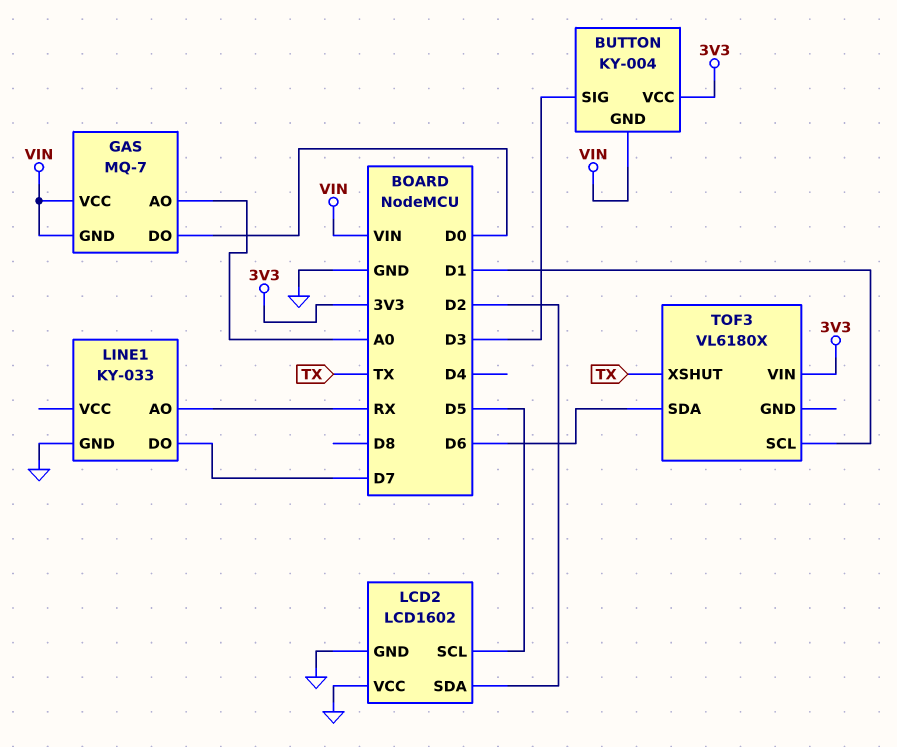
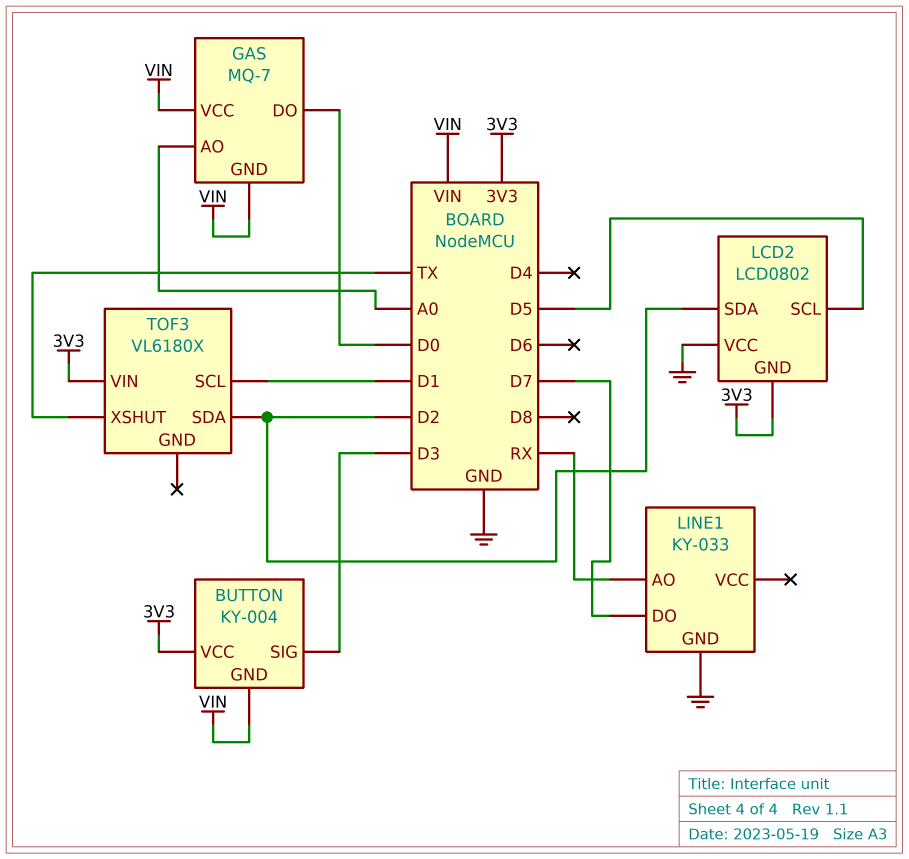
LCD2: LCD1602 -> LCD0802
LCD2 pin GND: GND -> 3V3
TOF3 pin SDA: D6 -> D2

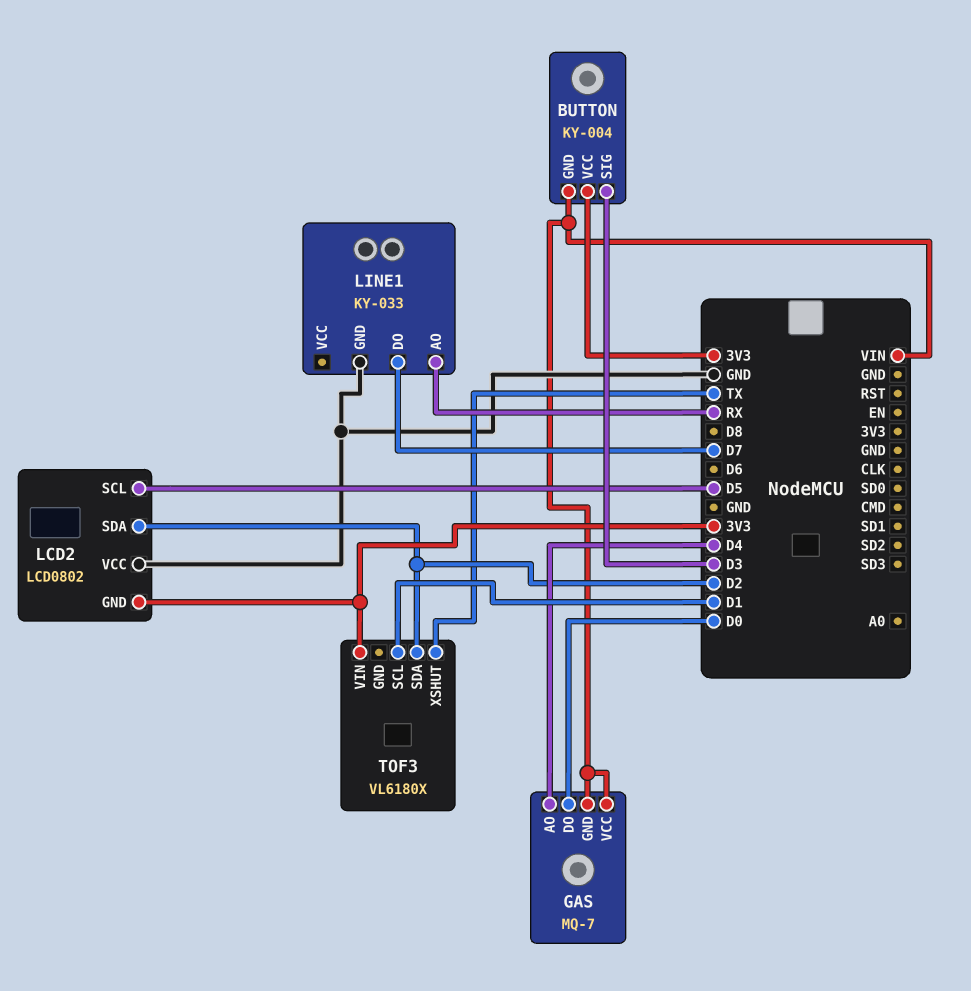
GAS pin AO: A0 -> D4

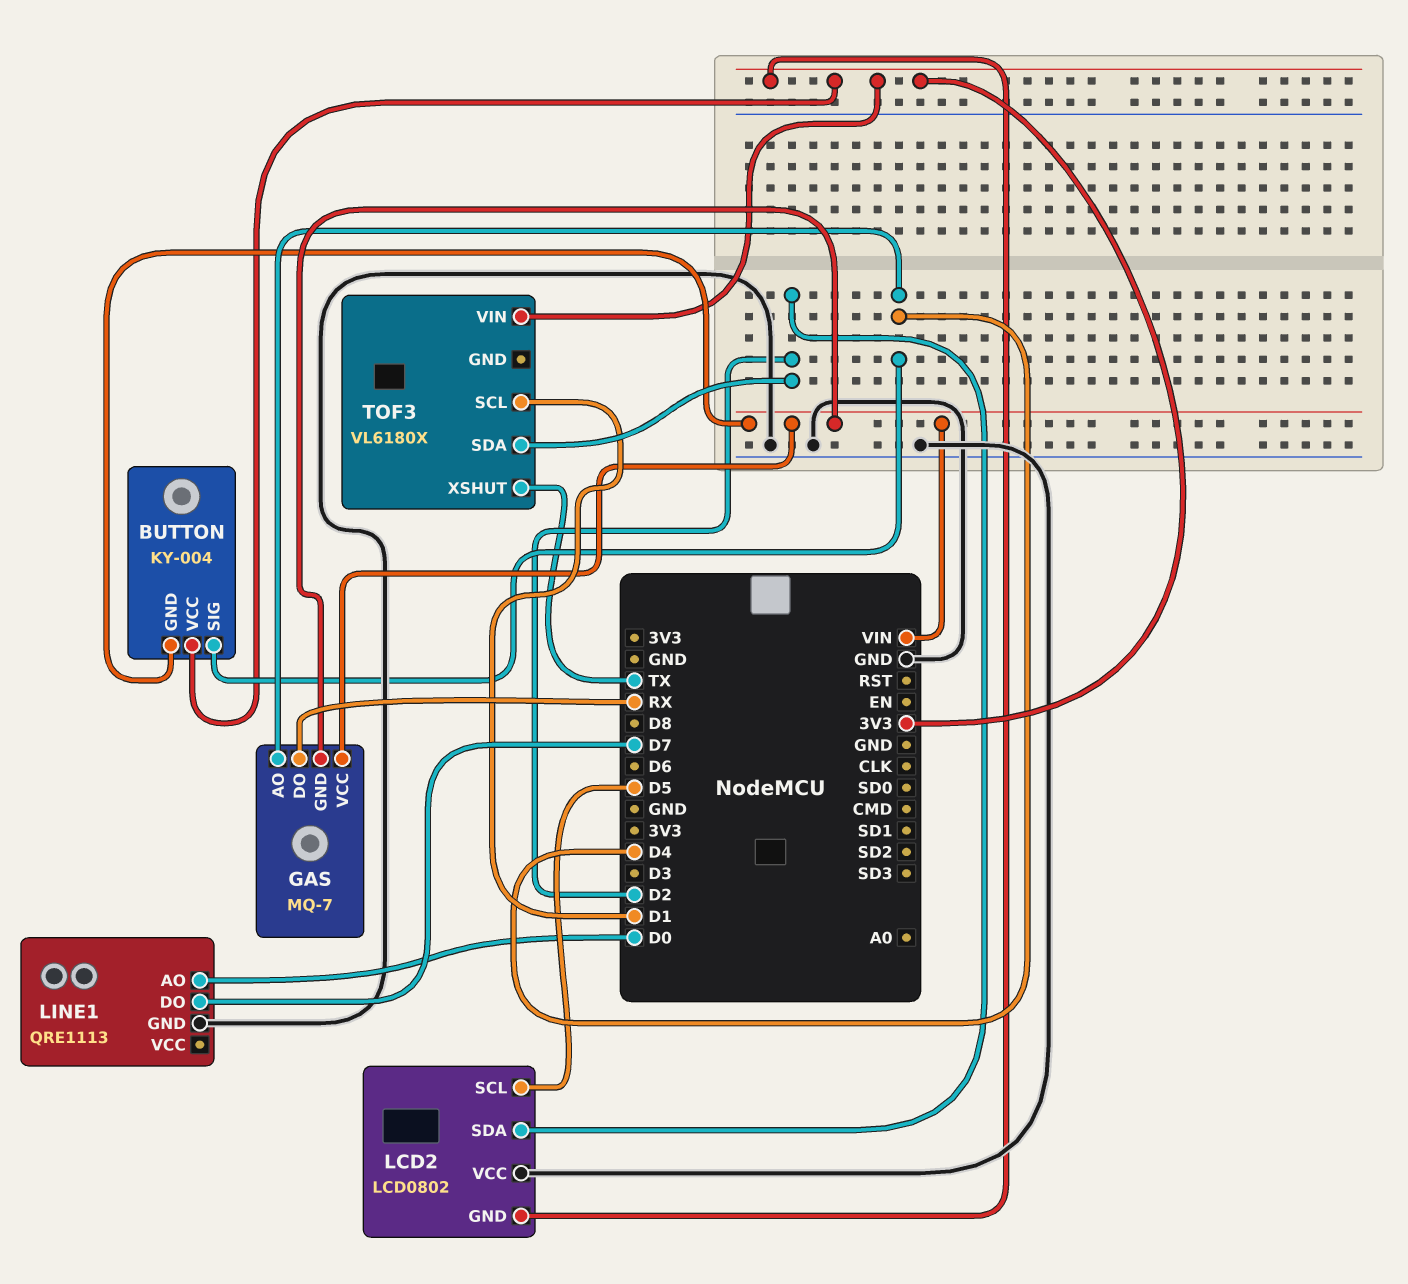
BUTTON pin SIG: D3 -> D4
GAS pin DO: D0 -> RX
LINE1: KY-033 -> QRE1113
LINE1 pin AO: RX -> D0

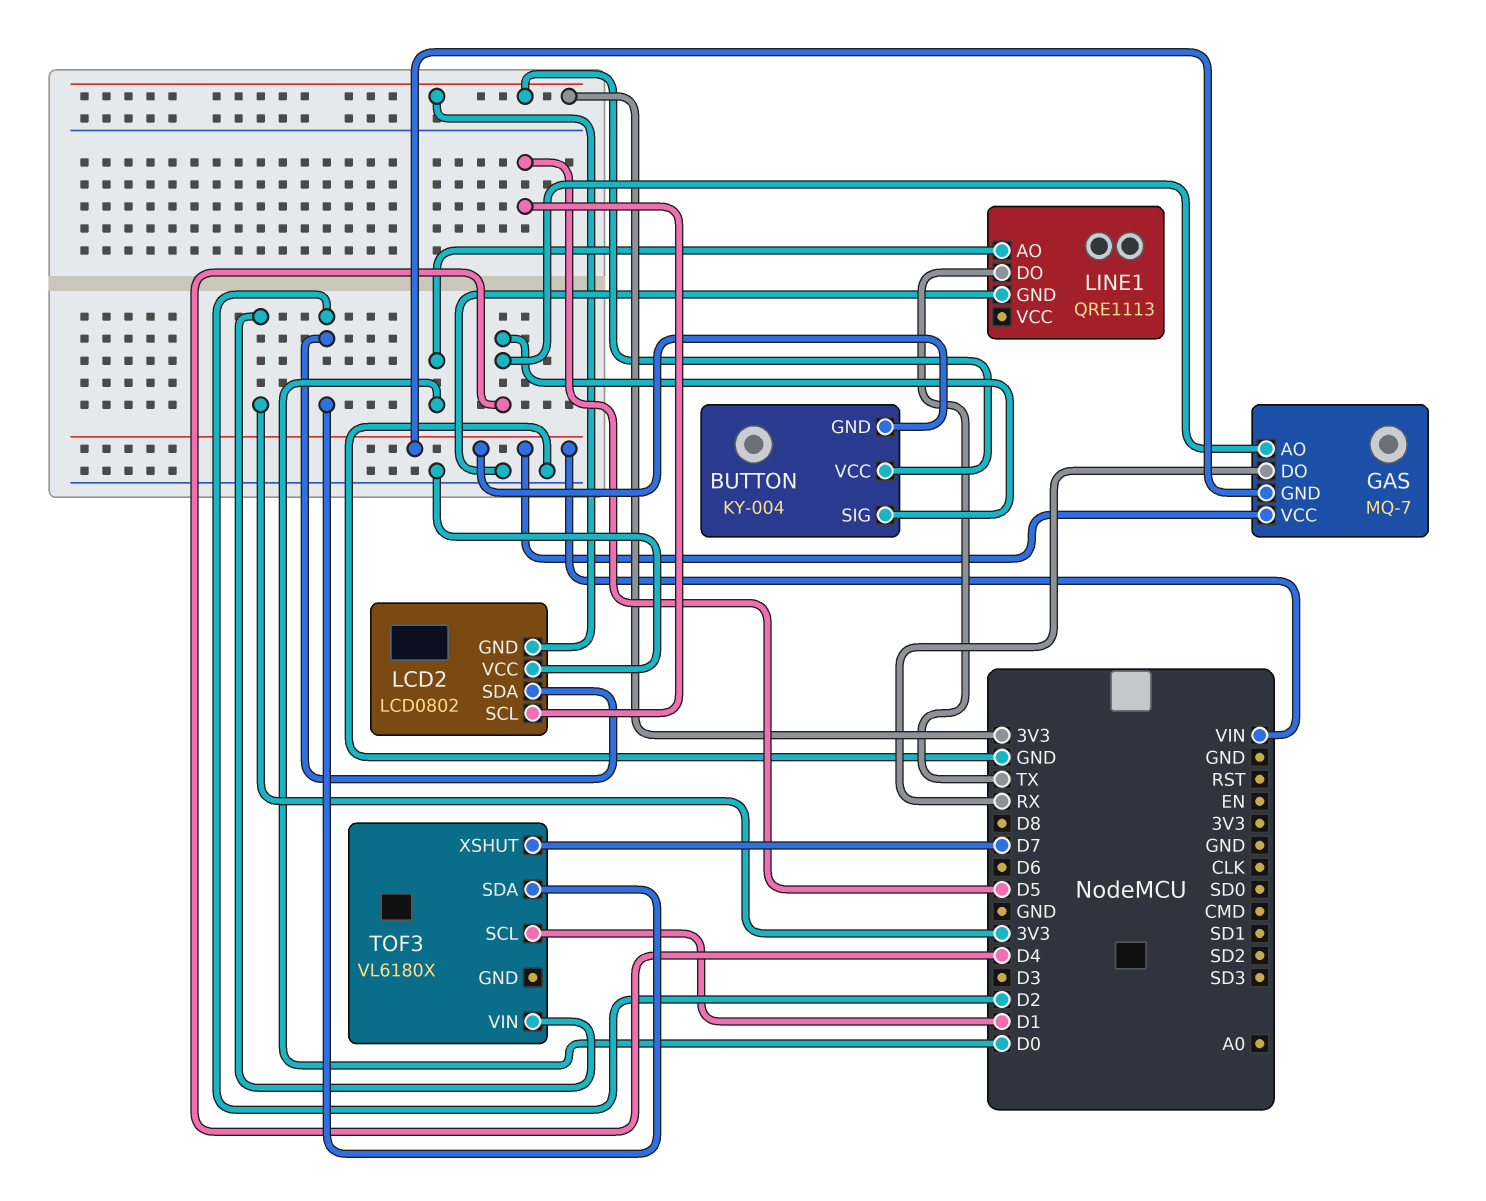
LINE1 pin DO: D7 -> TX
TOF3 pin XSHUT: TX -> D7

